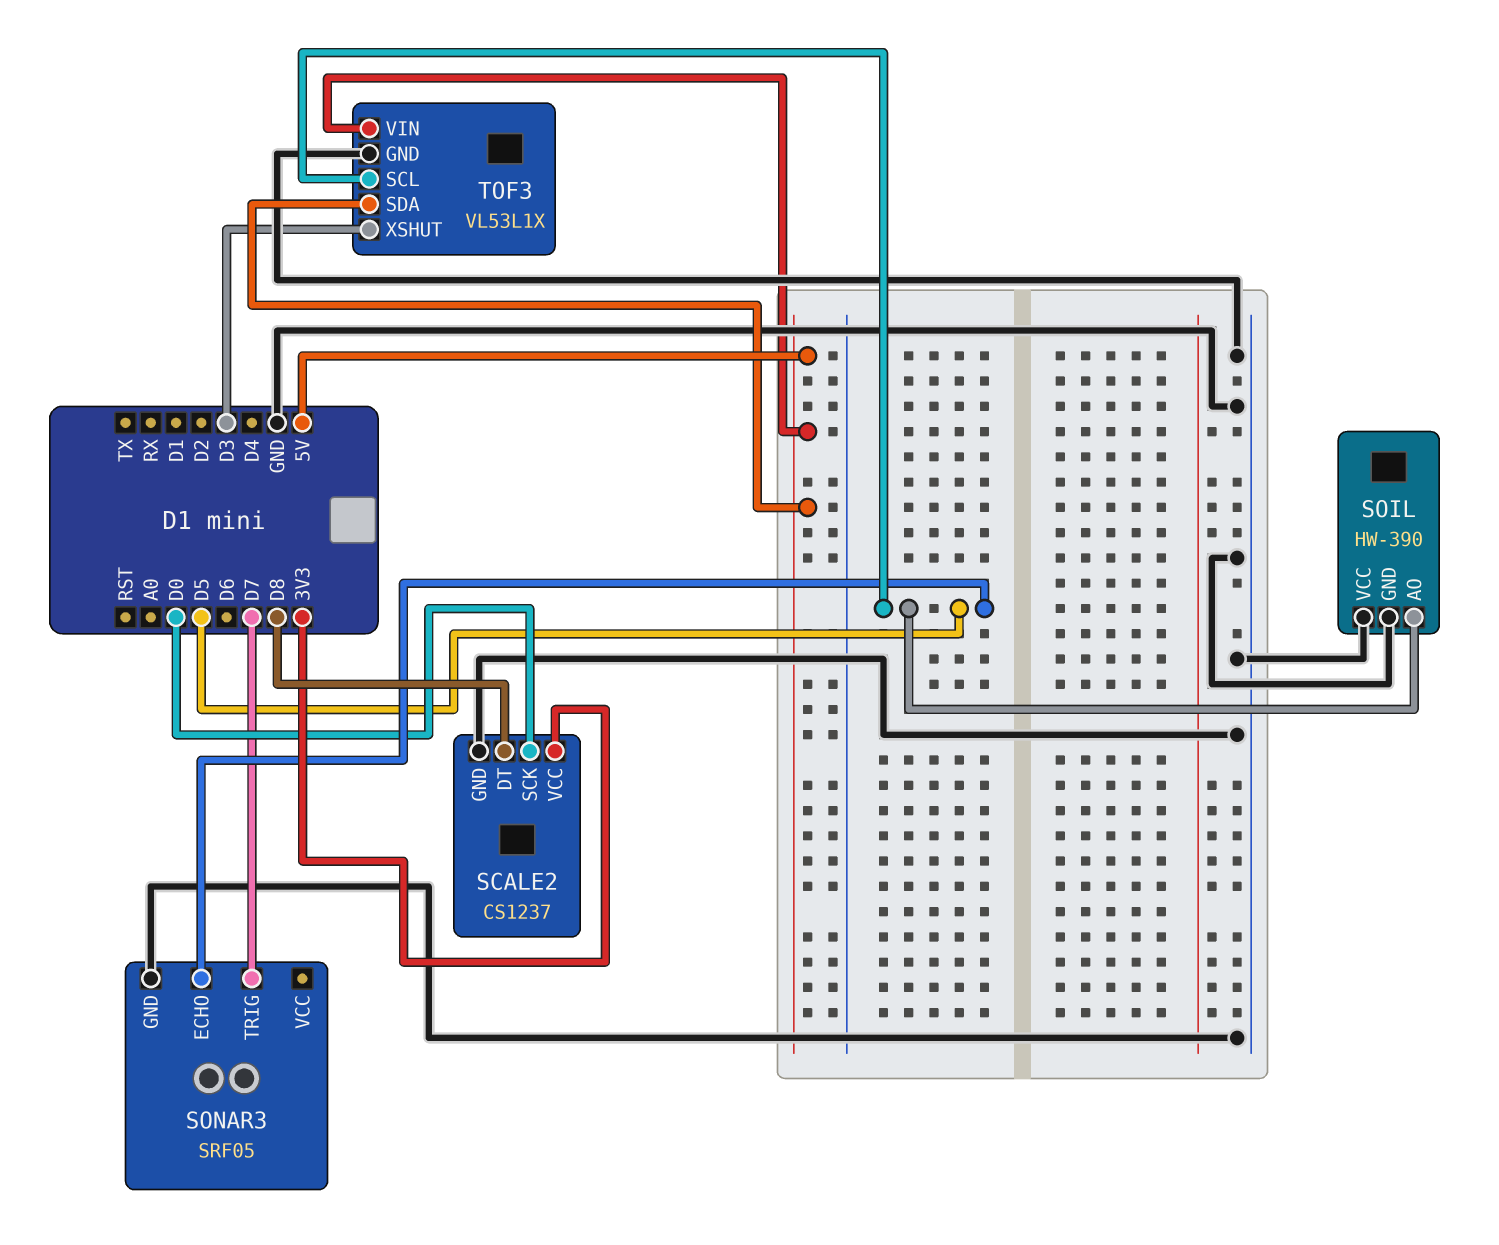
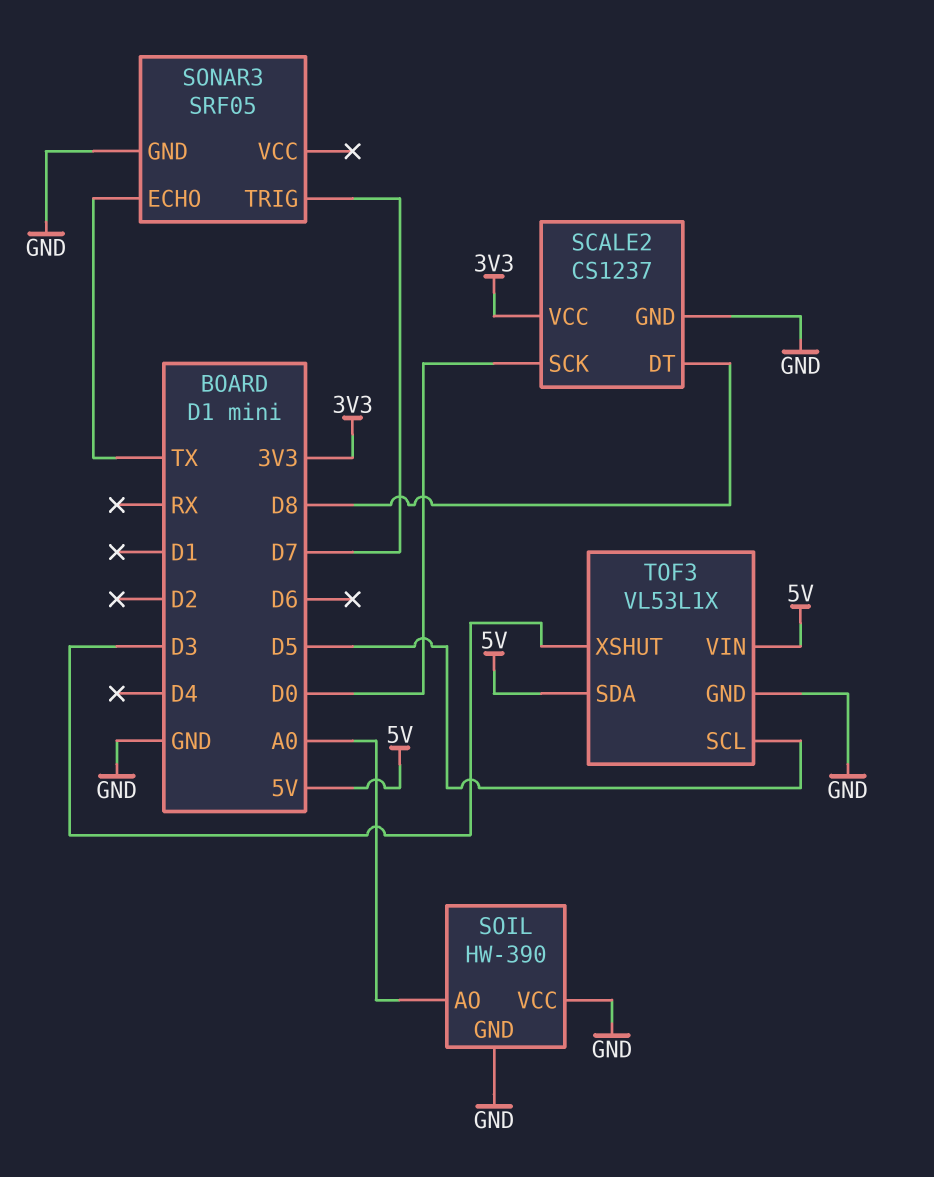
SOIL pin AO: D5 -> A0
SONAR3 pin ECHO: D5 -> TX

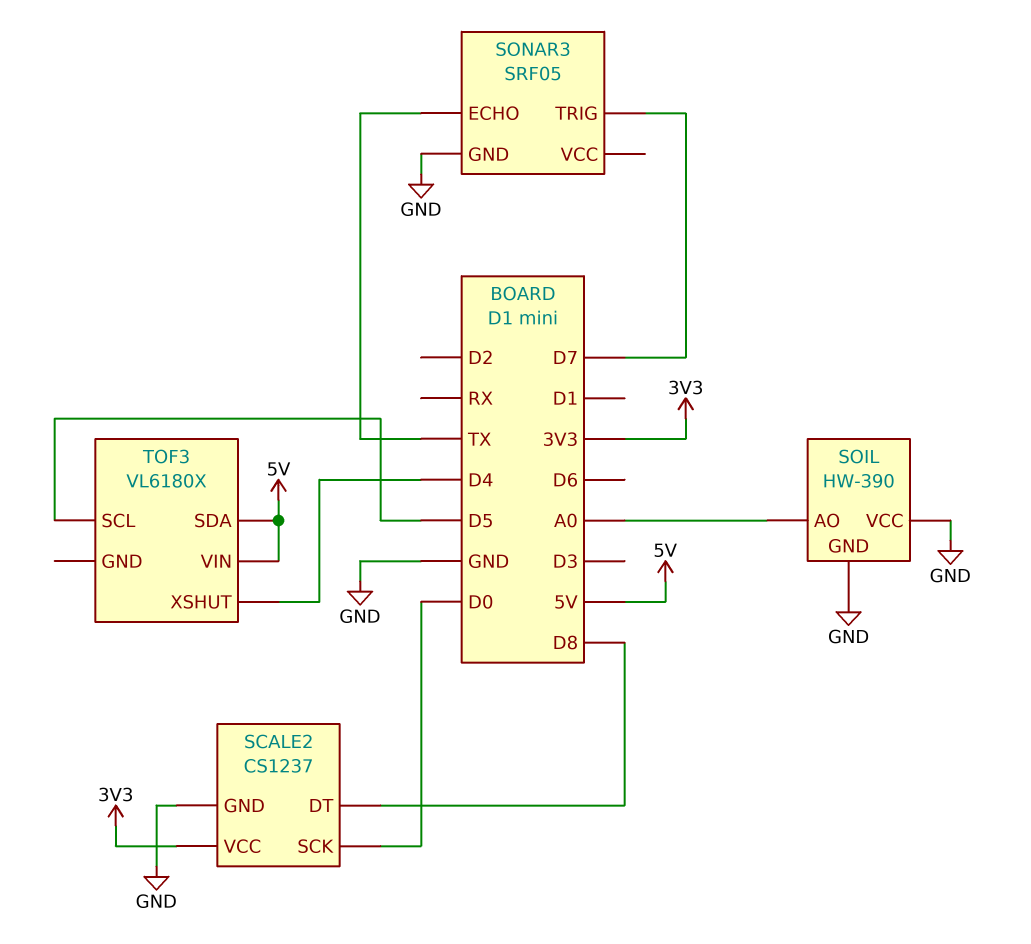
TOF3: VL53L1X -> VL6180X
TOF3 pin GND: GND -> none
TOF3 pin XSHUT: D3 -> D4

